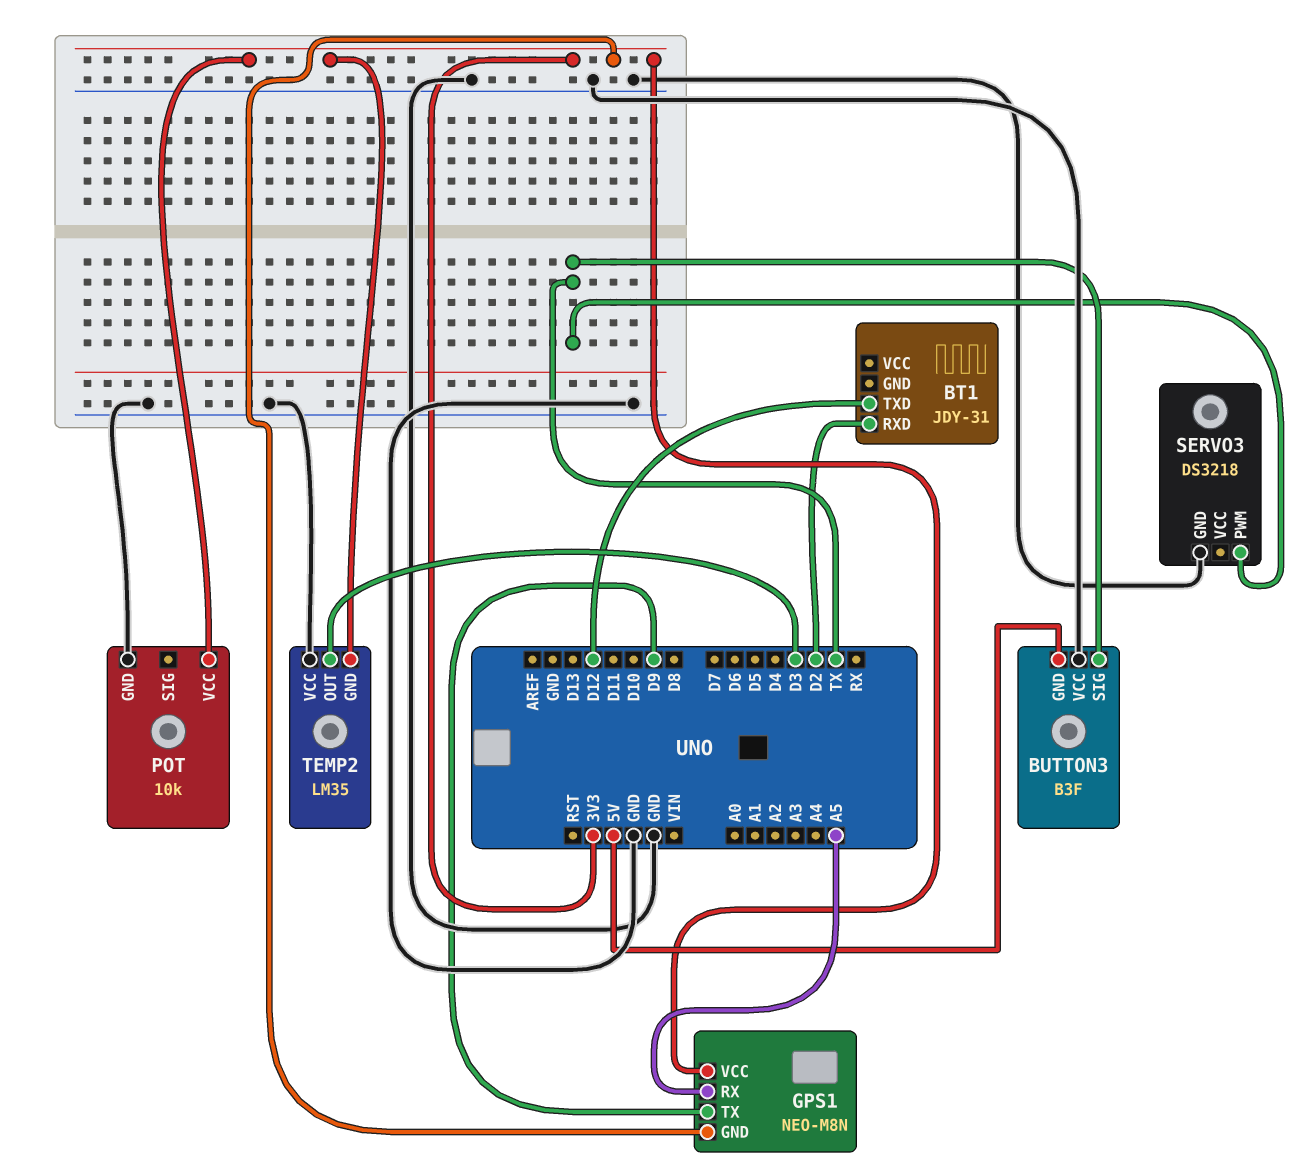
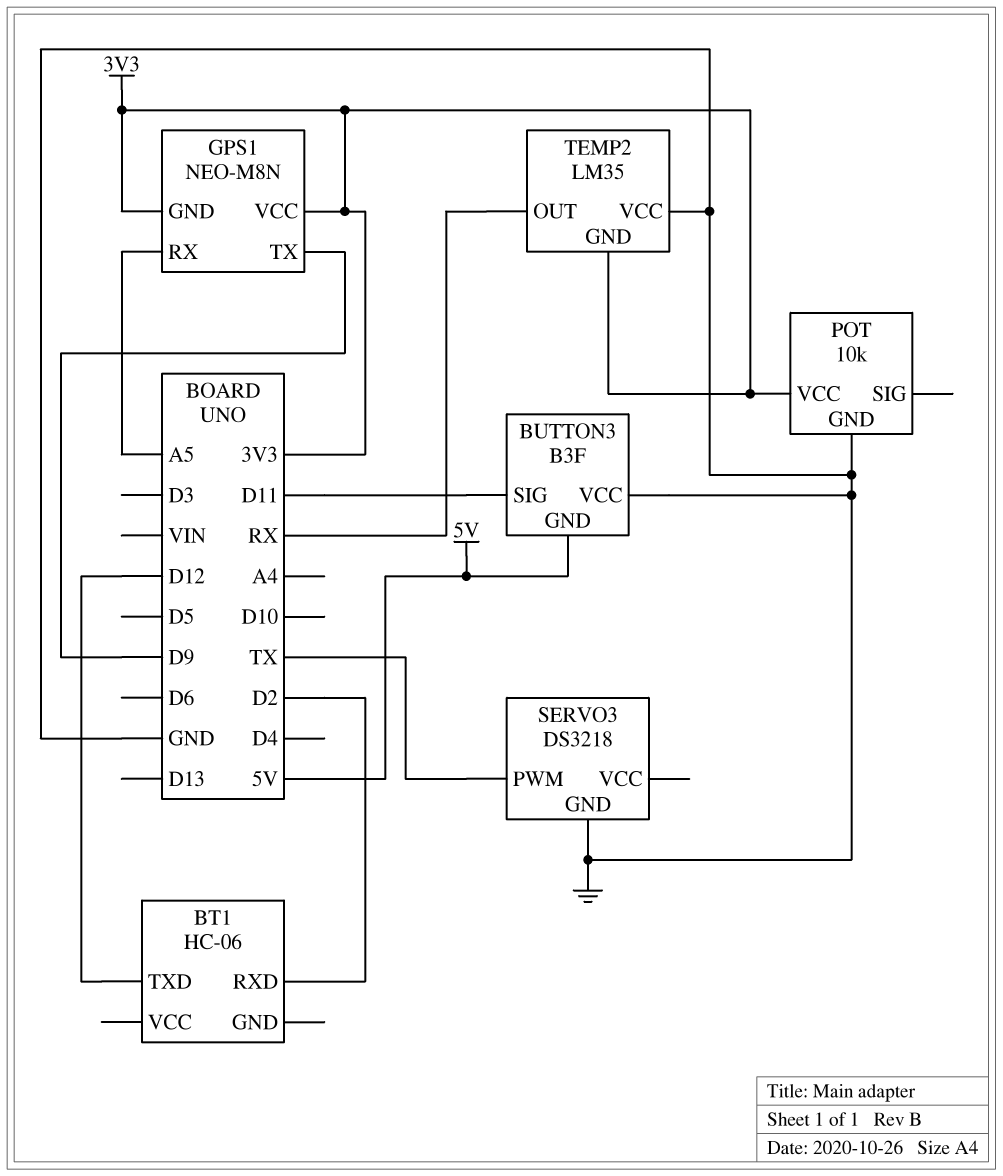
BT1: JDY-31 -> HC-06
BUTTON3 pin SIG: TX -> D11
TEMP2 pin OUT: D3 -> RX

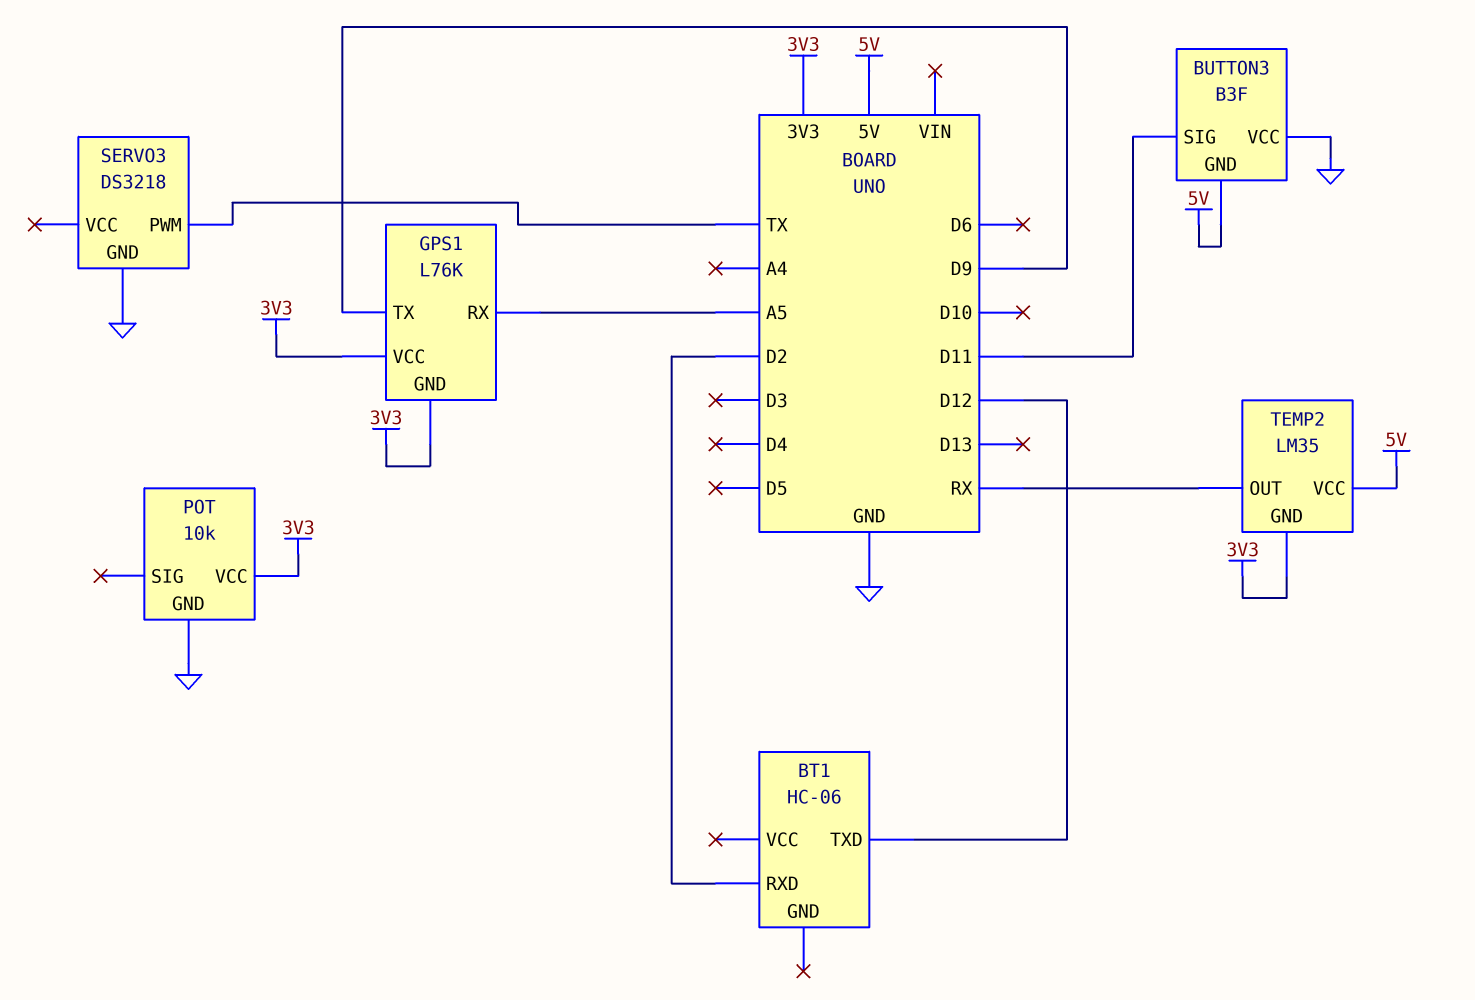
GPS1: NEO-M8N -> L76K
TEMP2 pin VCC: GND -> 5V

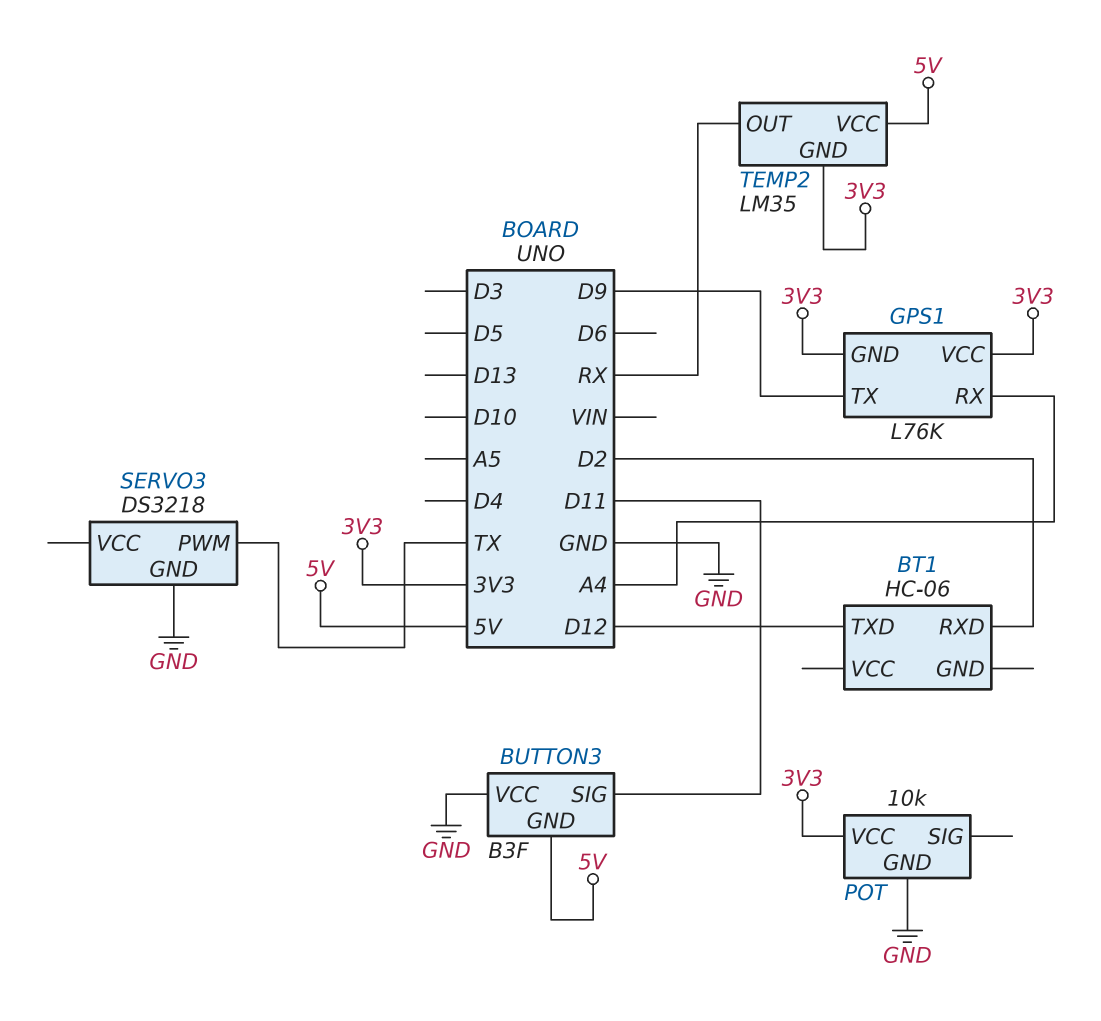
GPS1 pin RX: A5 -> A4

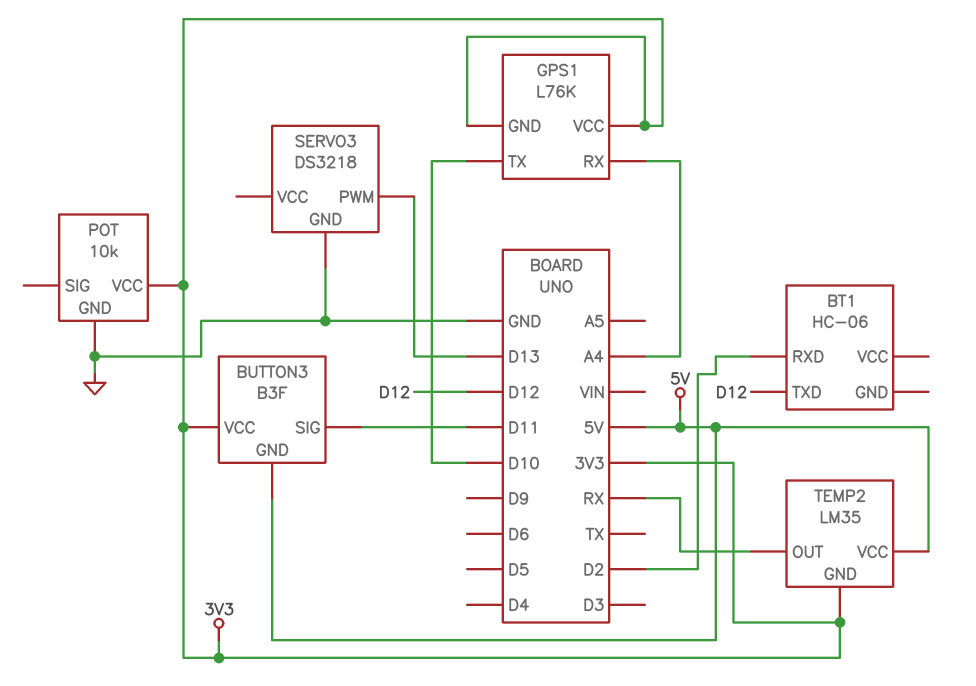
BUTTON3 pin VCC: GND -> 3V3
GPS1 pin TX: D9 -> D10
SERVO3 pin PWM: TX -> D13

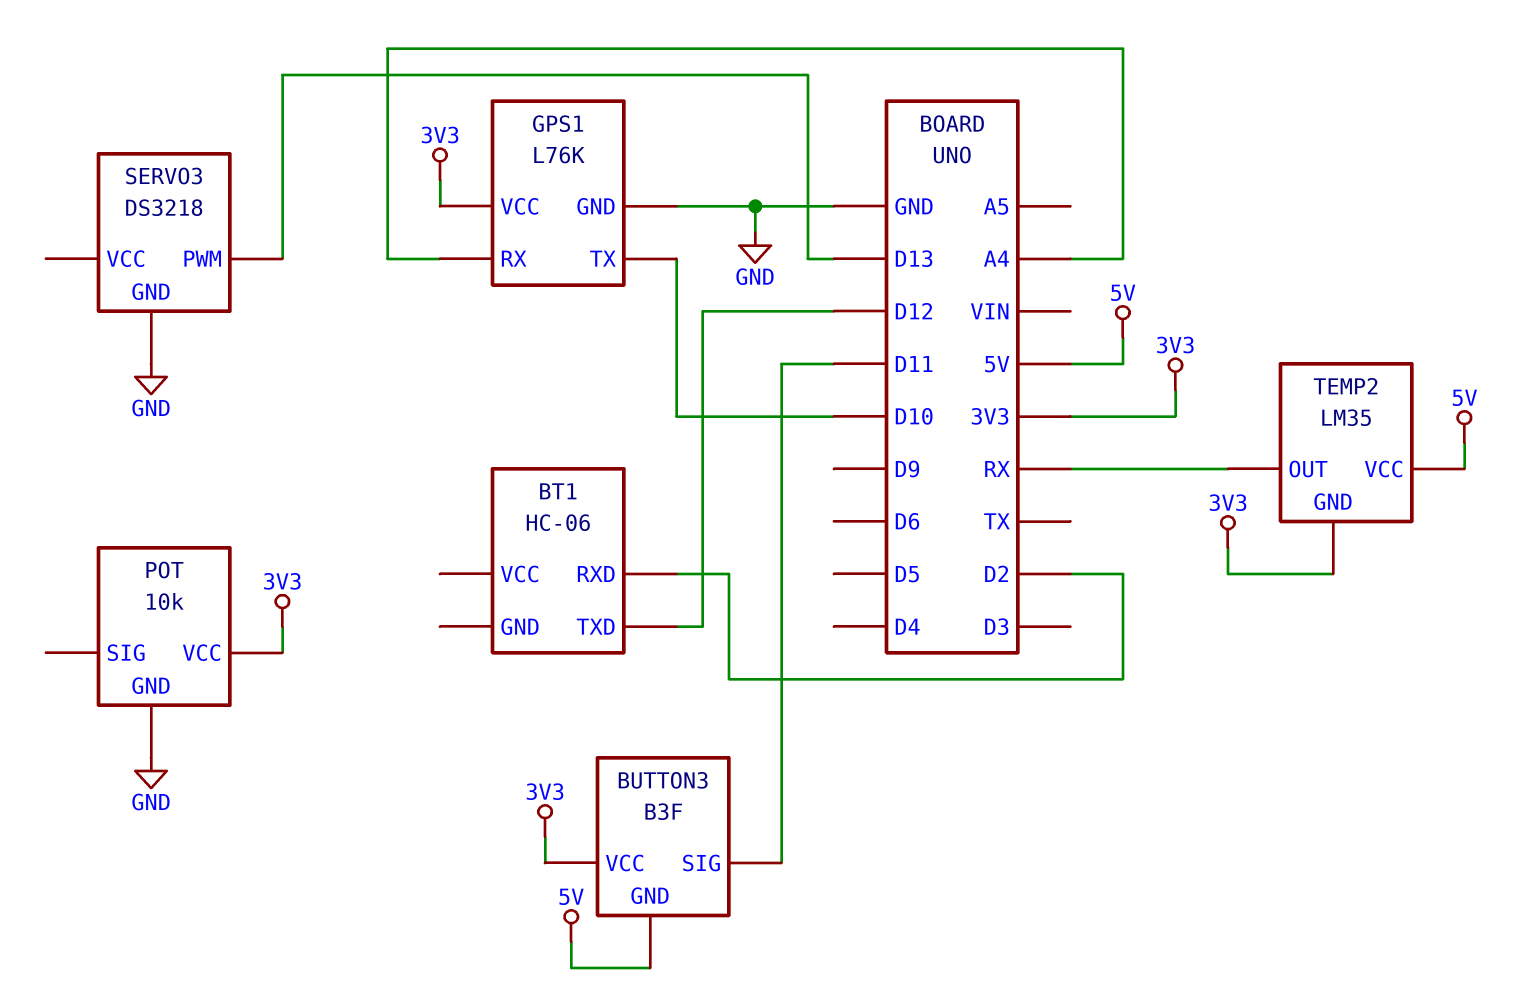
GPS1 pin GND: 3V3 -> GND

